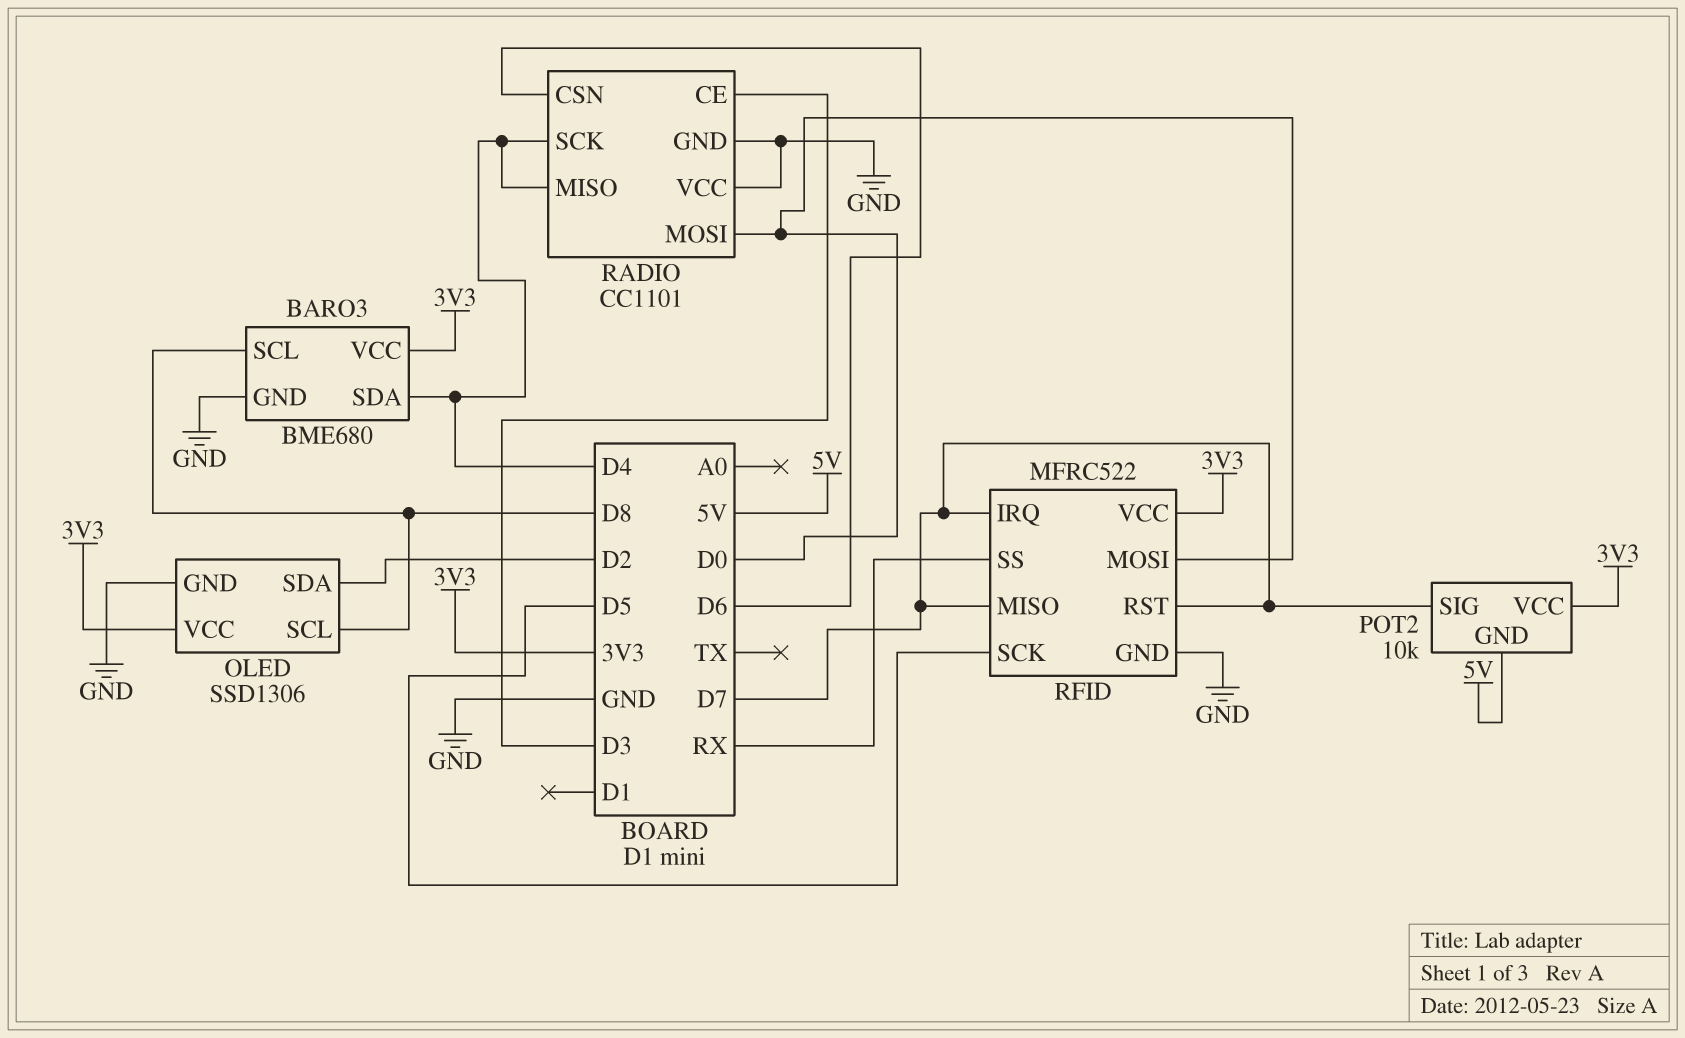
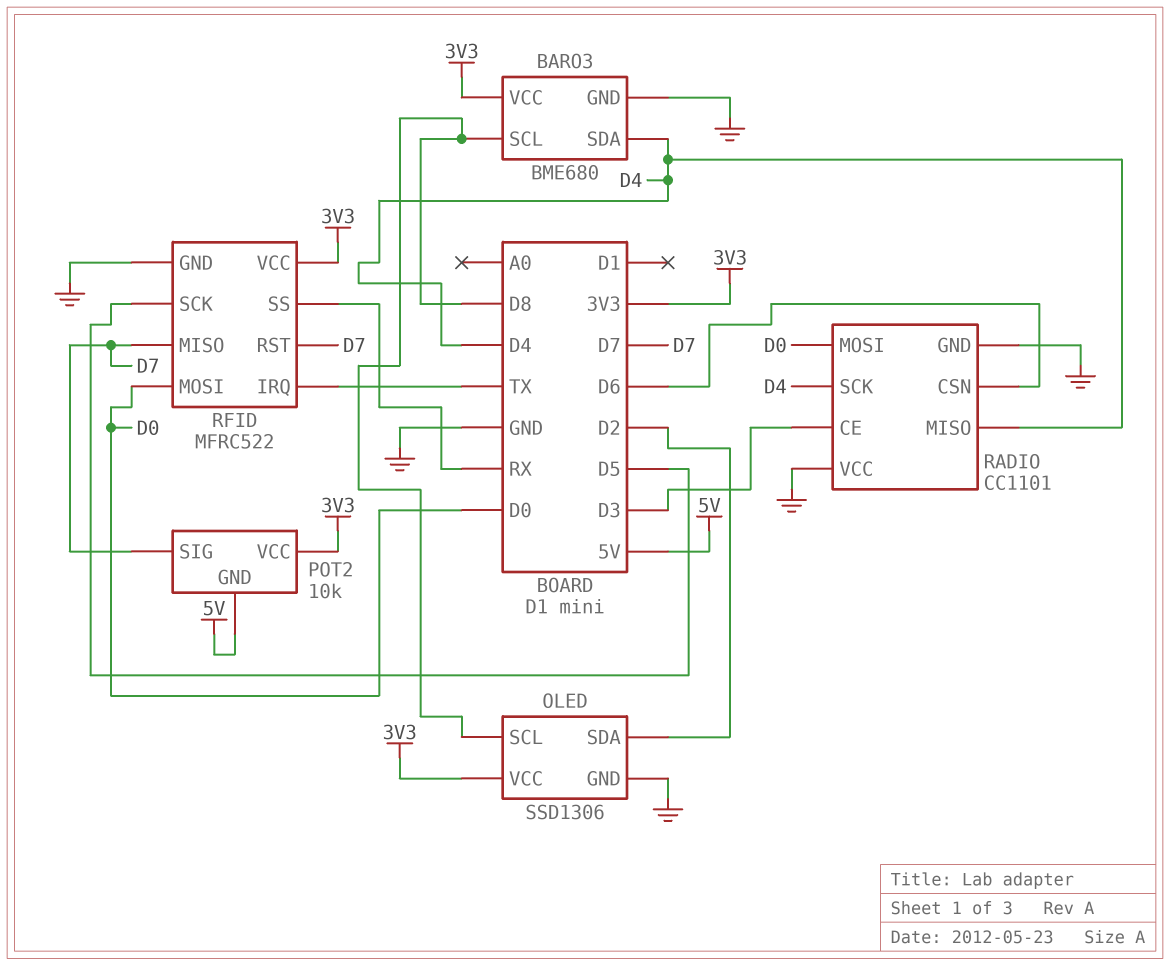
RFID pin IRQ: D7 -> TX

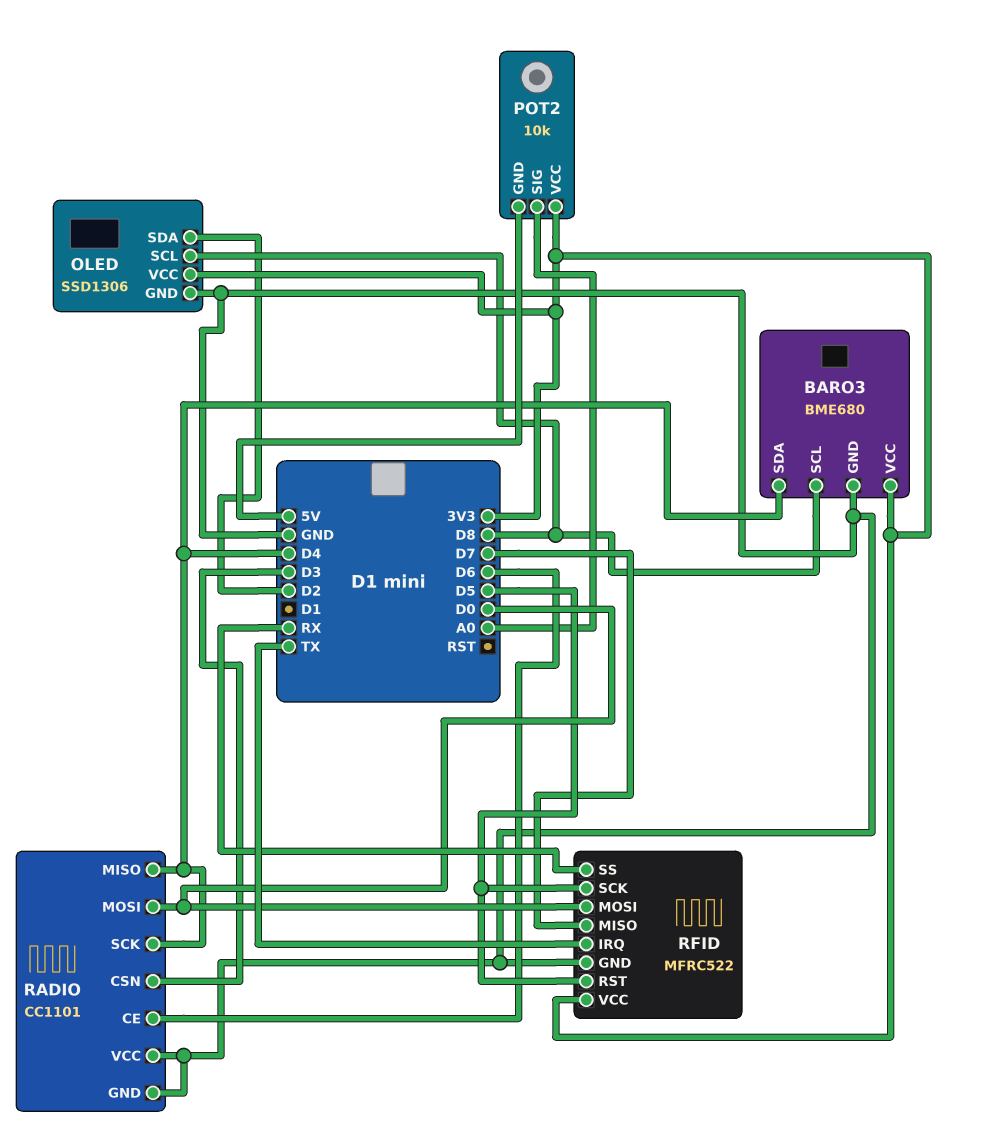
POT2 pin SIG: D7 -> A0
RADIO pin CE: D3 -> D6
RADIO pin CSN: D6 -> D3
RFID pin RST: D7 -> D5

